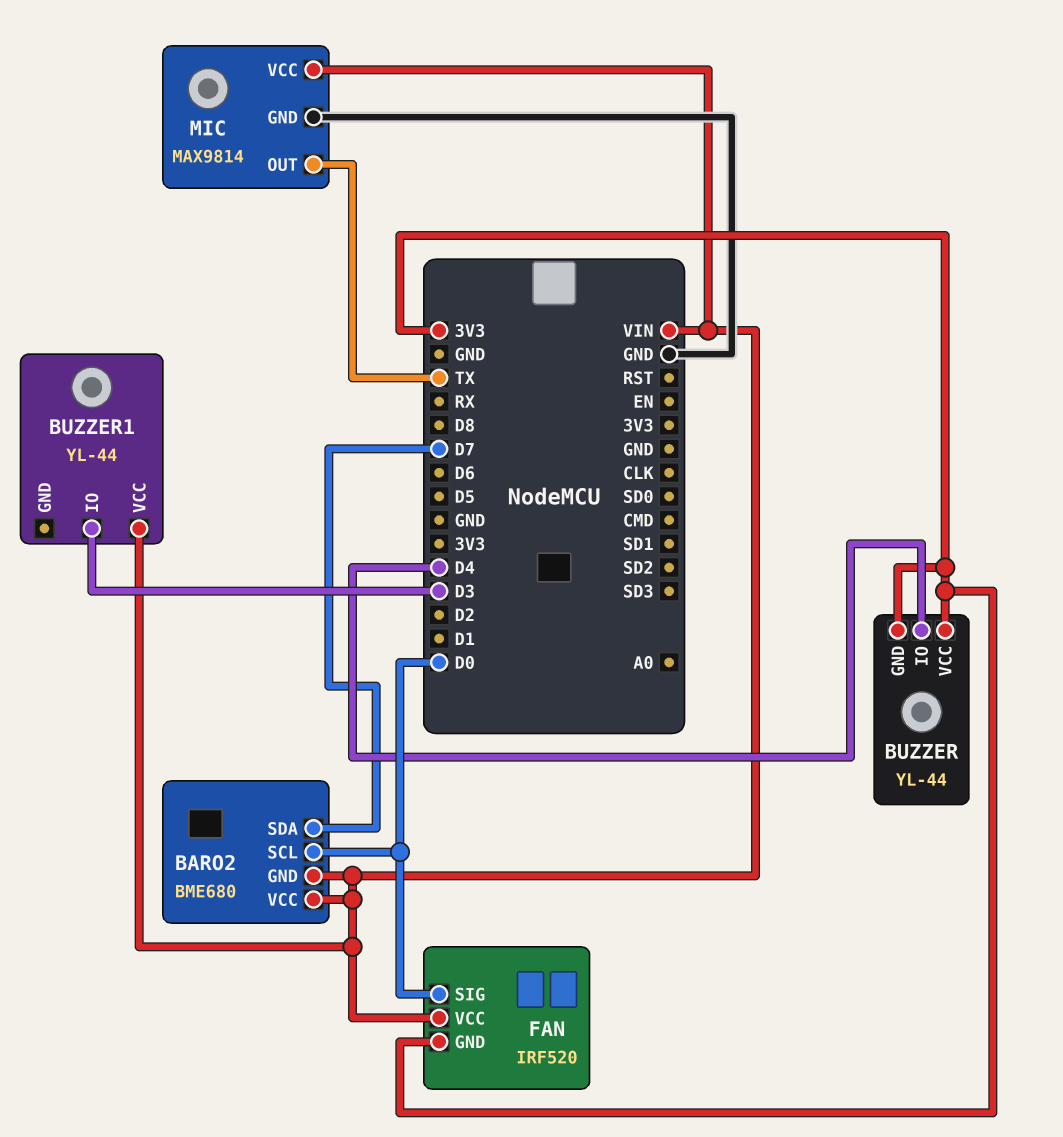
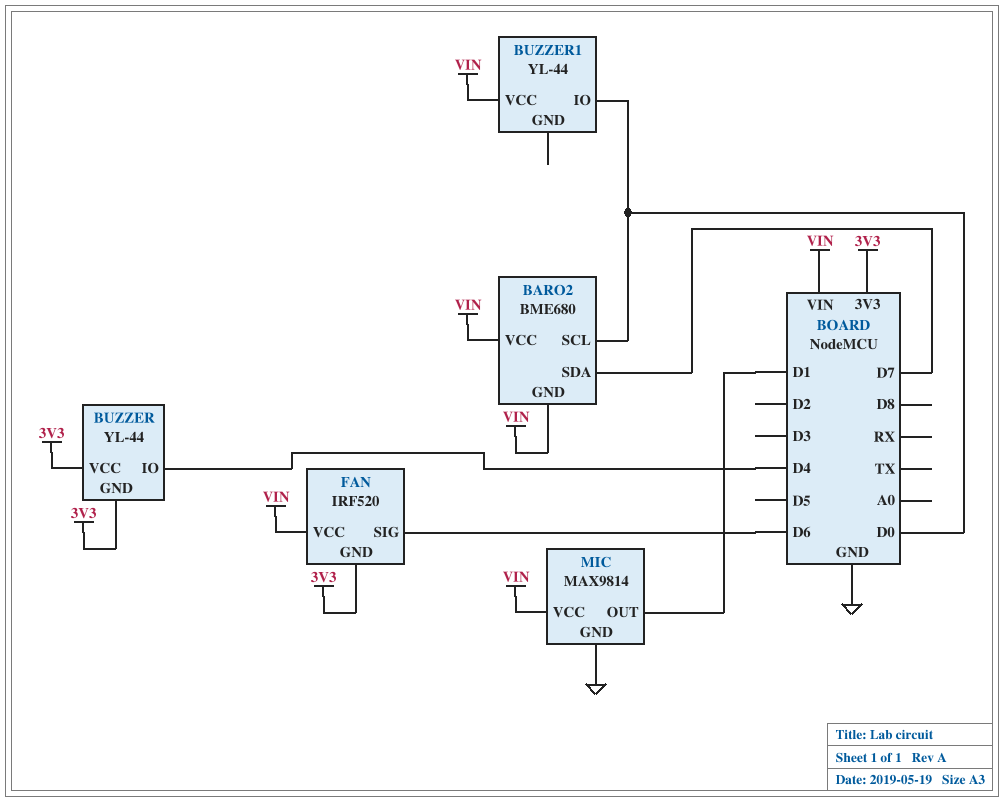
BUZZER1 pin IO: D3 -> D0
FAN pin SIG: D0 -> D6
MIC pin OUT: TX -> D1

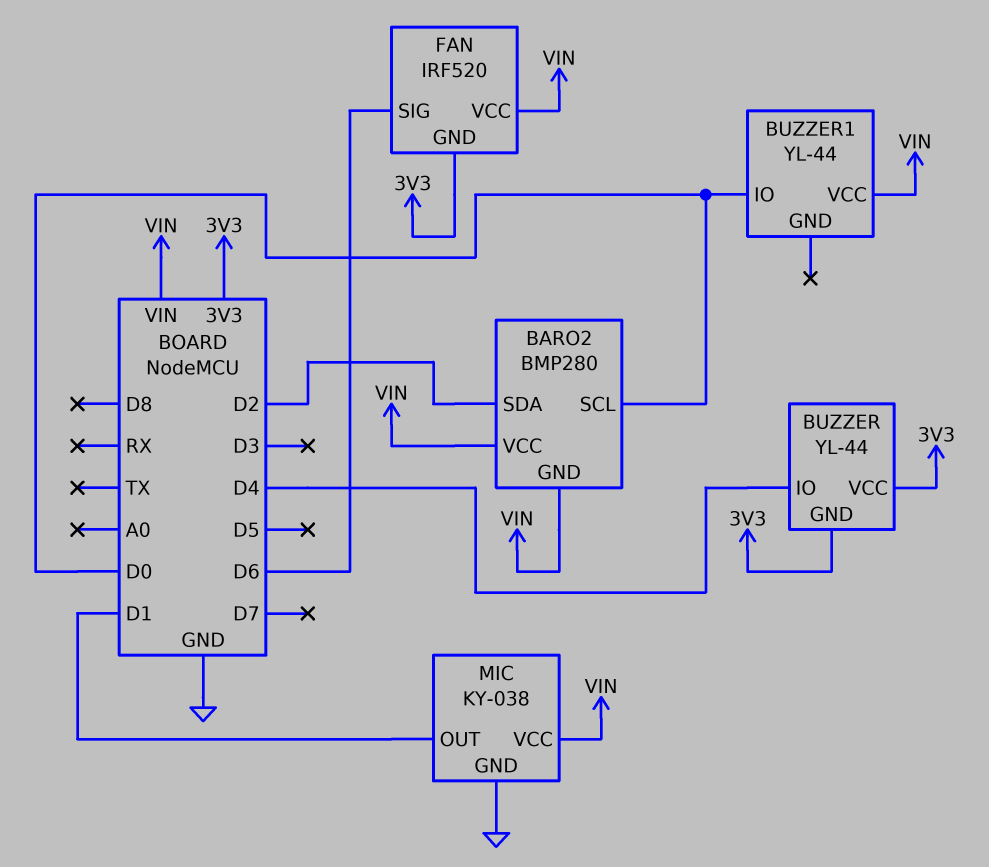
BARO2: BME680 -> BMP280
BARO2 pin SDA: D7 -> D2
MIC: MAX9814 -> KY-038

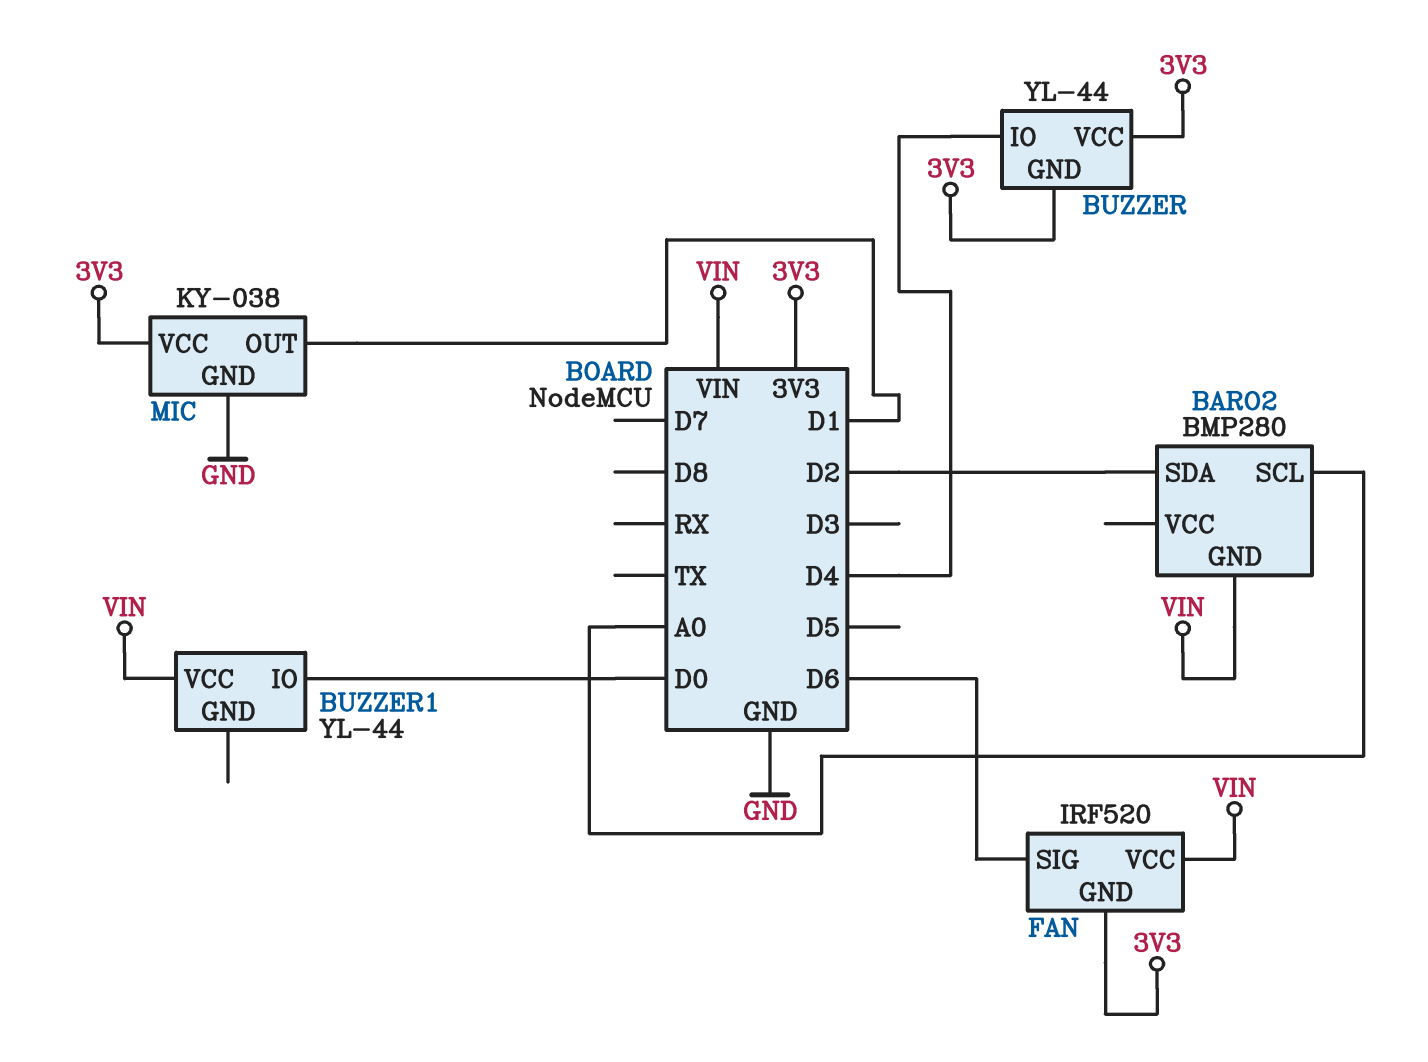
BARO2 pin SCL: D0 -> A0
BARO2 pin VCC: VIN -> none
MIC pin VCC: VIN -> 3V3

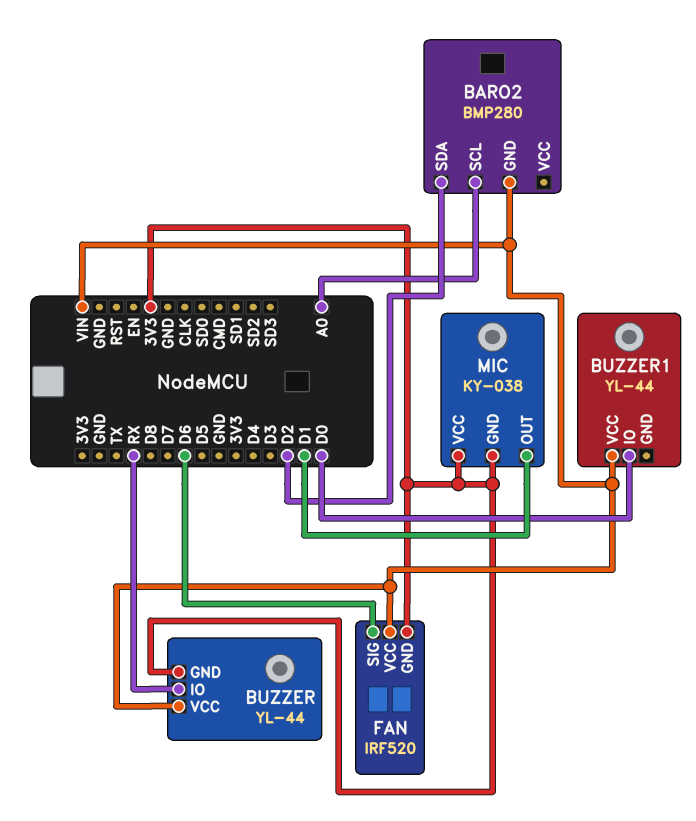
BUZZER pin IO: D4 -> RX
BUZZER pin VCC: 3V3 -> VIN
MIC pin GND: GND -> 3V3

